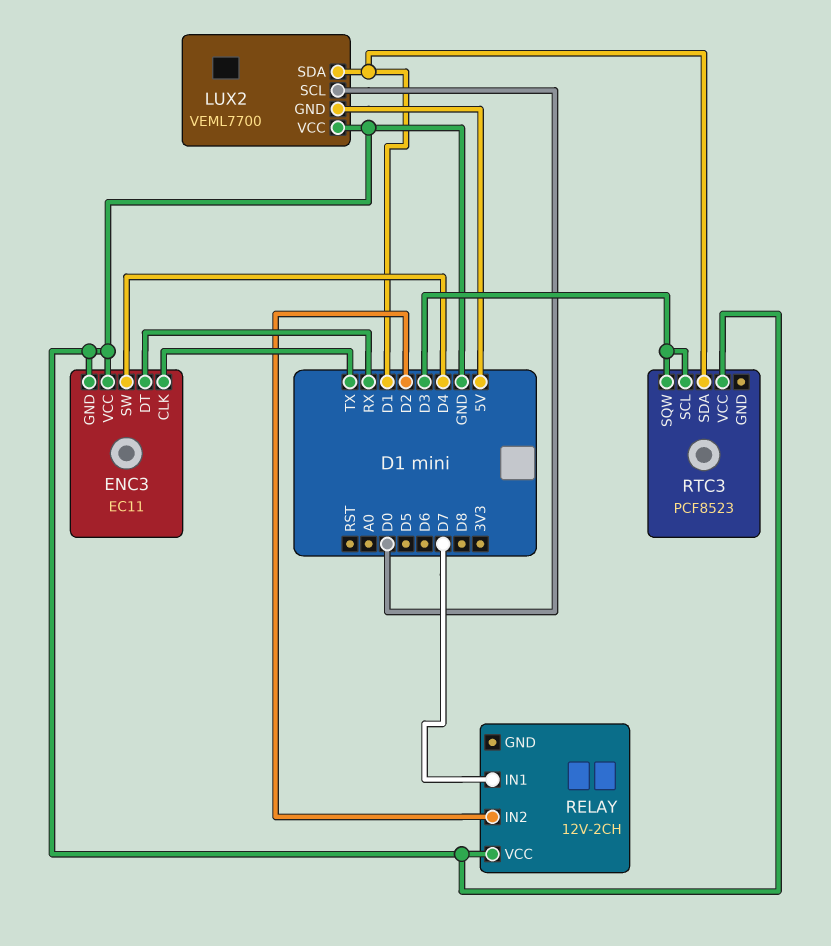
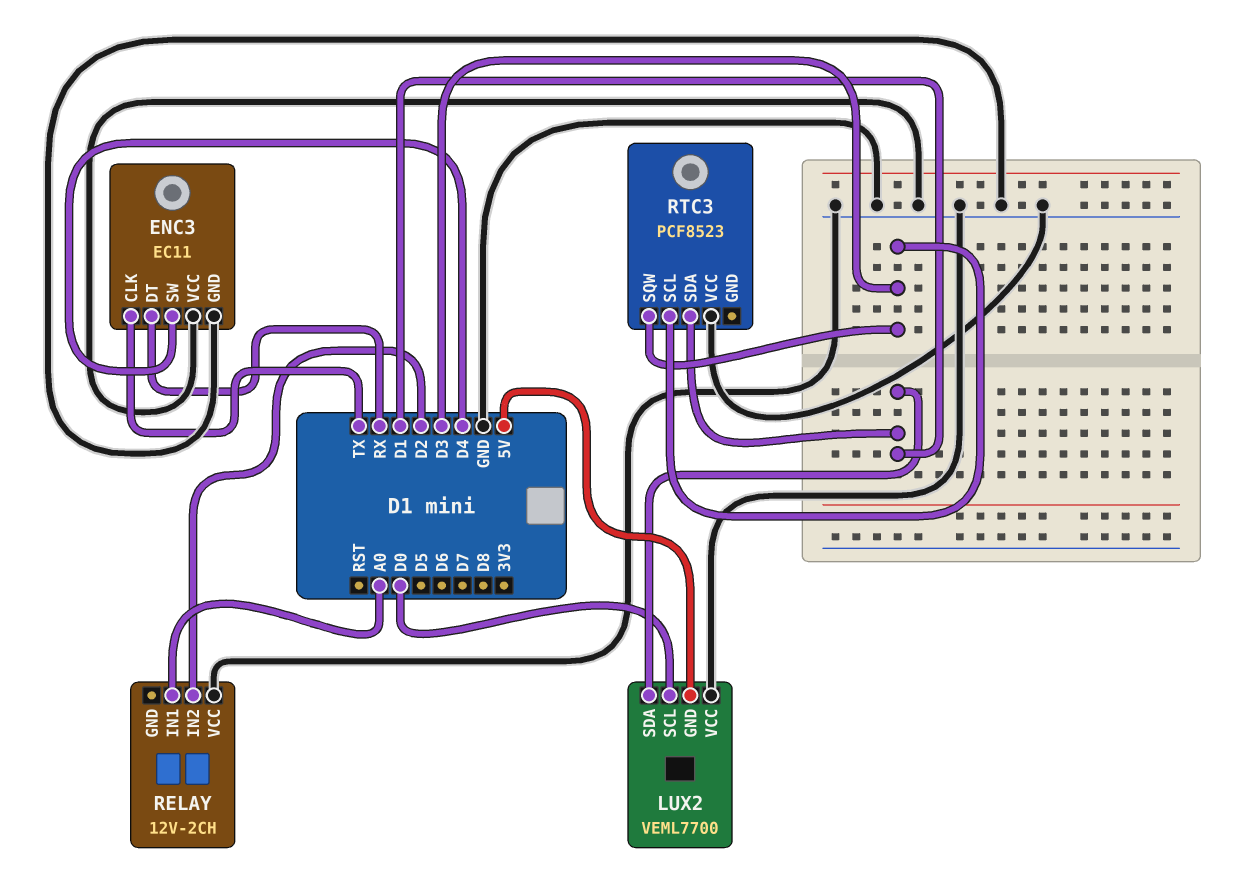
RELAY pin IN1: D7 -> A0

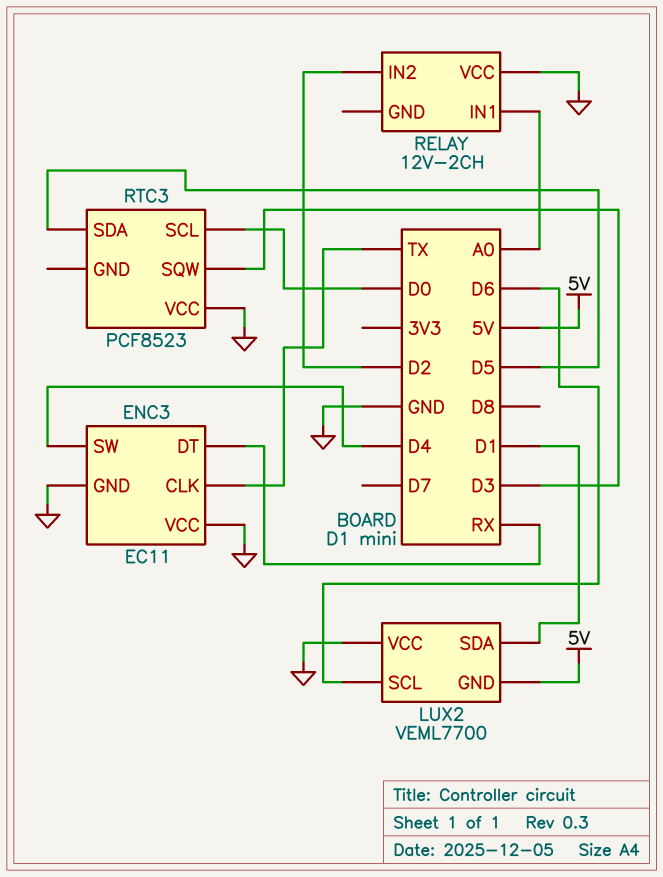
LUX2 pin SCL: D0 -> D6
RTC3 pin SCL: D3 -> D0
RTC3 pin SDA: D1 -> D5

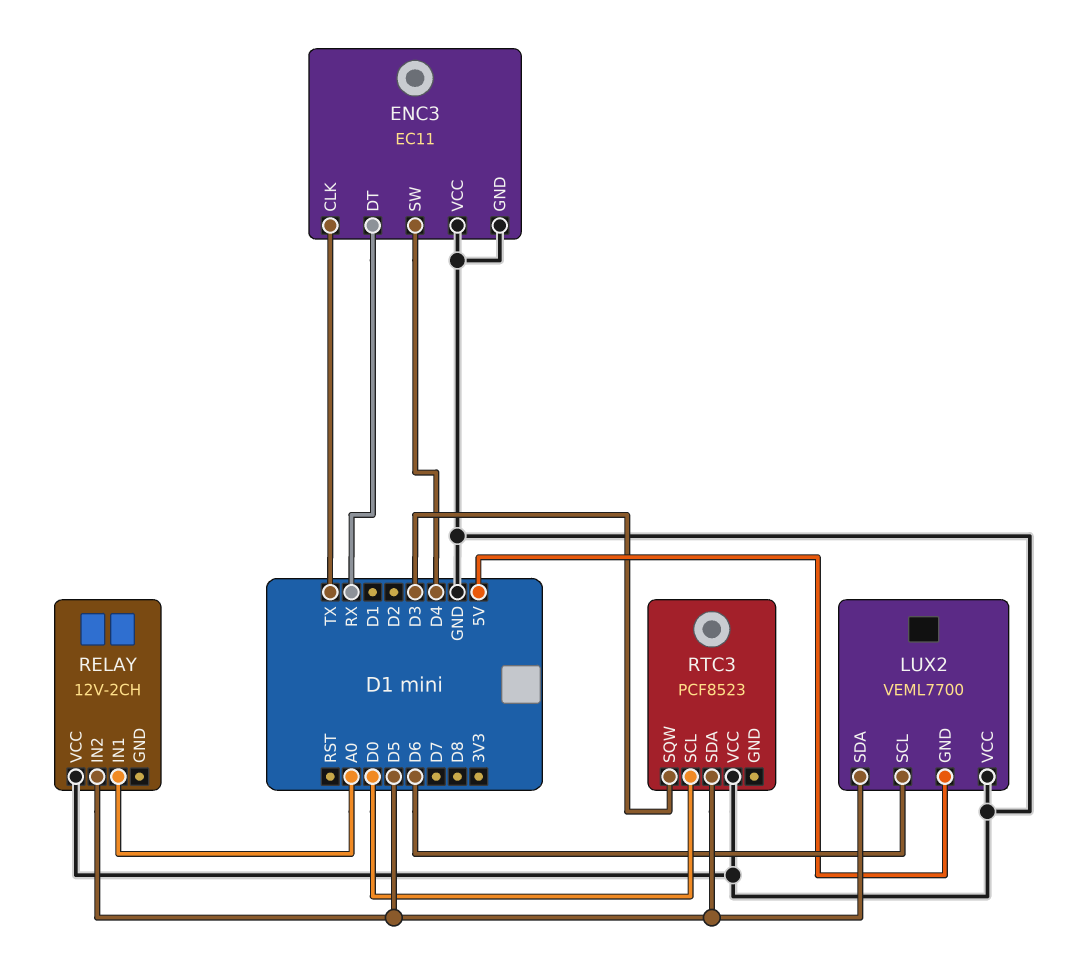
LUX2 pin SDA: D1 -> D5
RELAY pin IN2: D2 -> D5

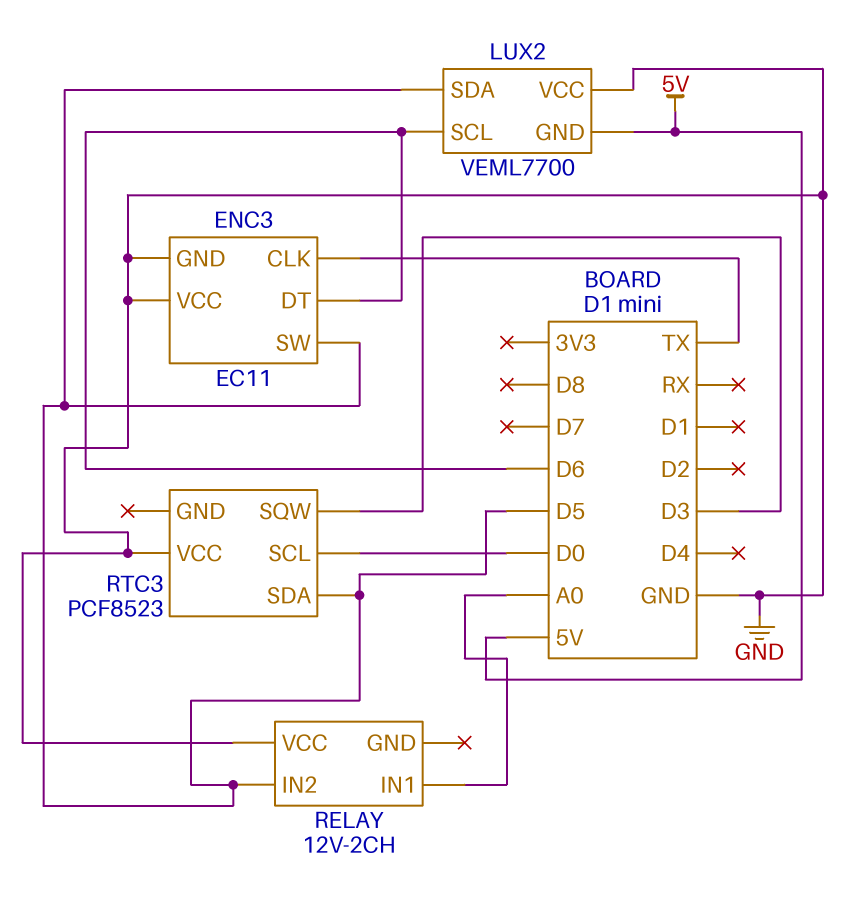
ENC3 pin DT: RX -> D6
ENC3 pin SW: D4 -> D5

